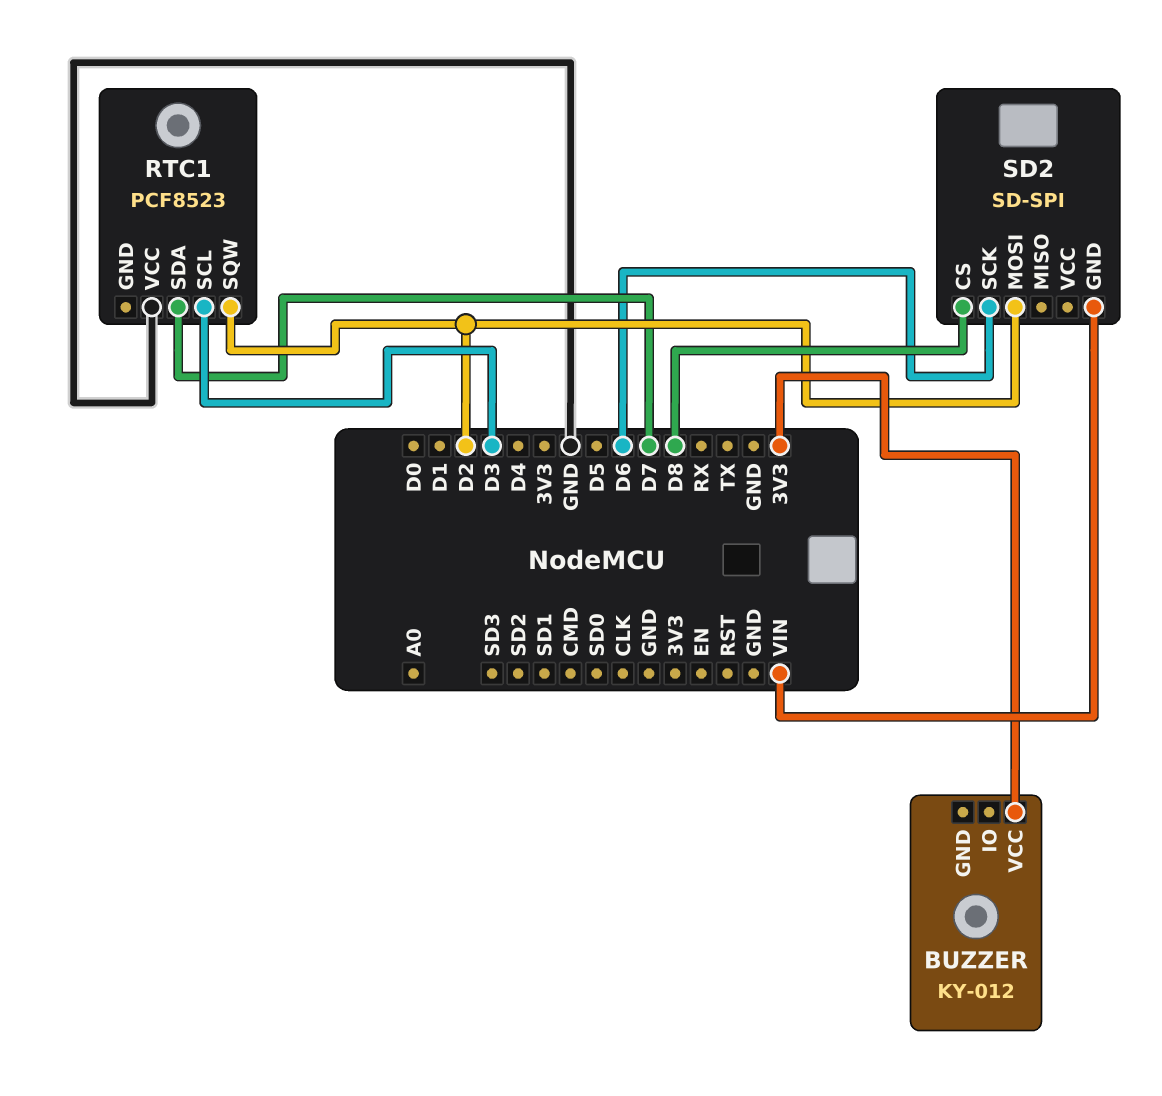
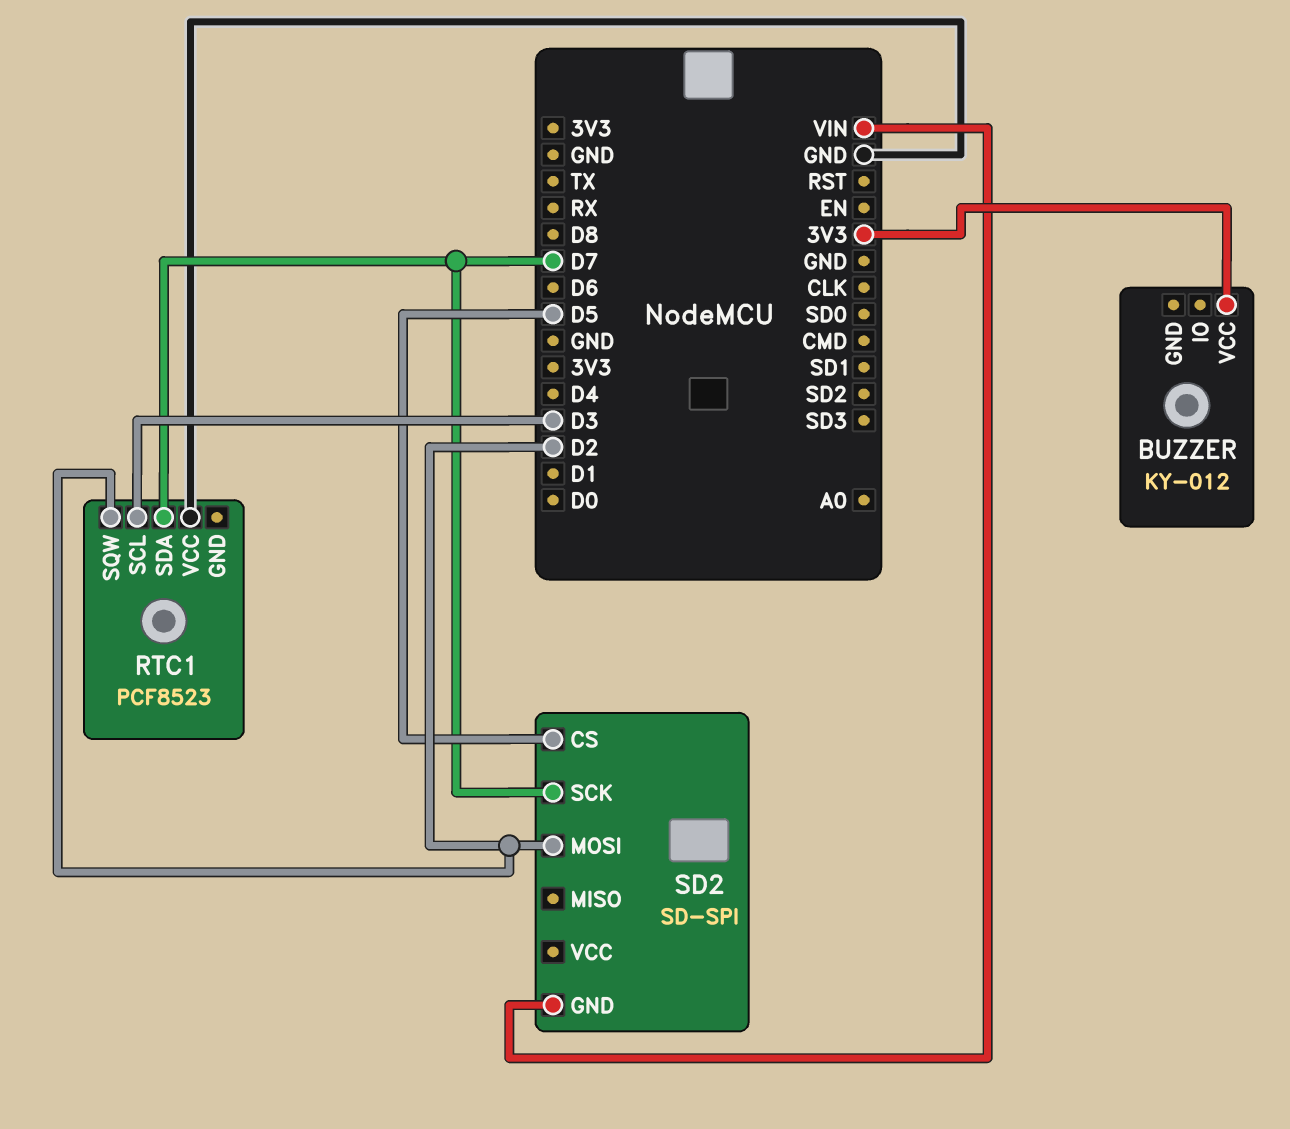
SD2 pin CS: D8 -> D5
SD2 pin SCK: D6 -> D7

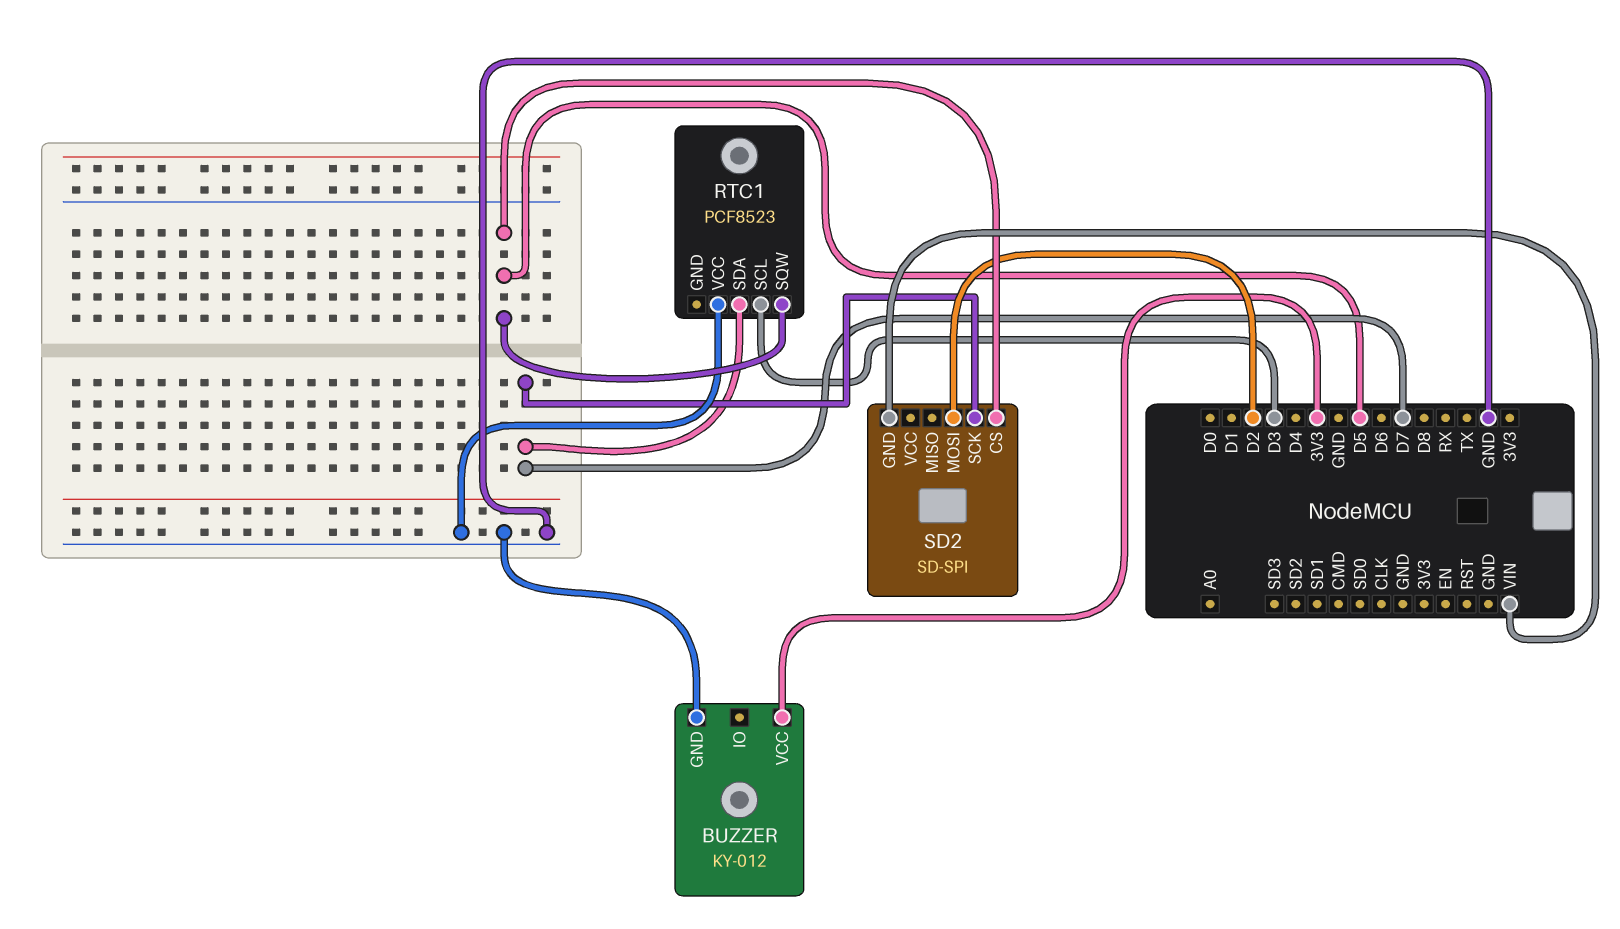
BUZZER pin GND: none -> GND
RTC1 pin SQW: D2 -> D5

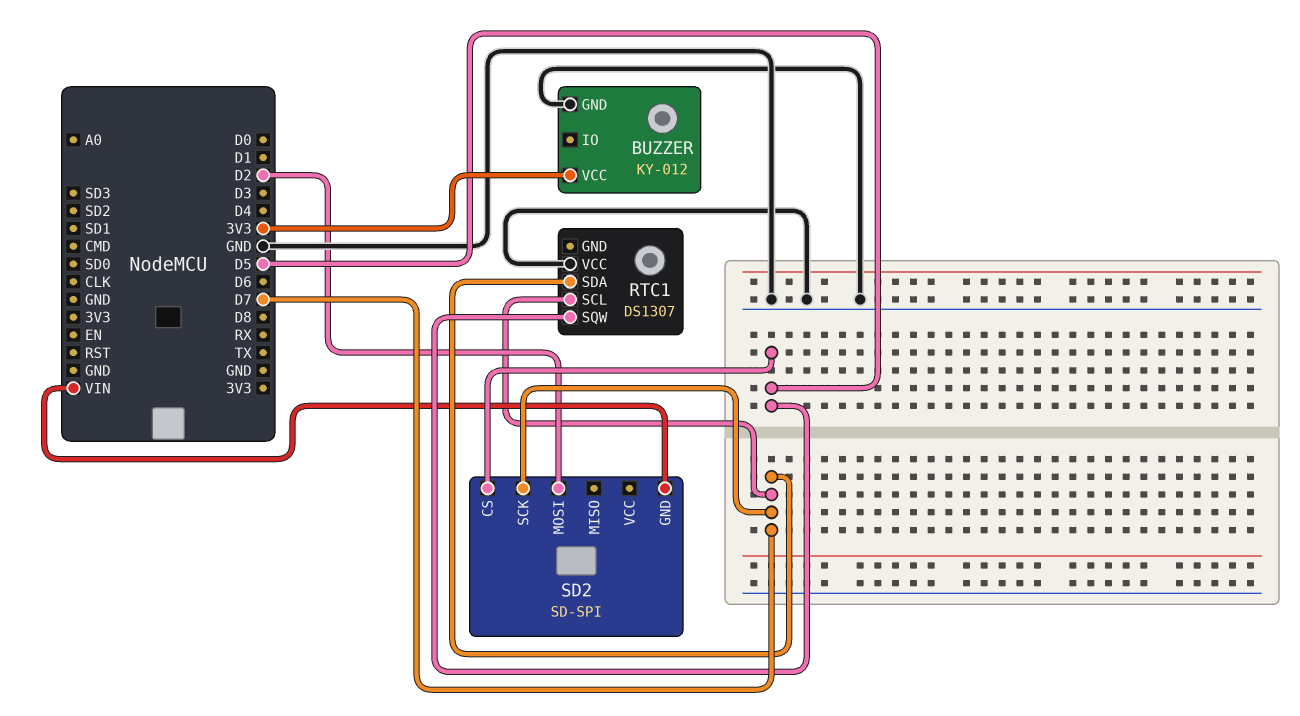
RTC1: PCF8523 -> DS1307
RTC1 pin SCL: D3 -> D7

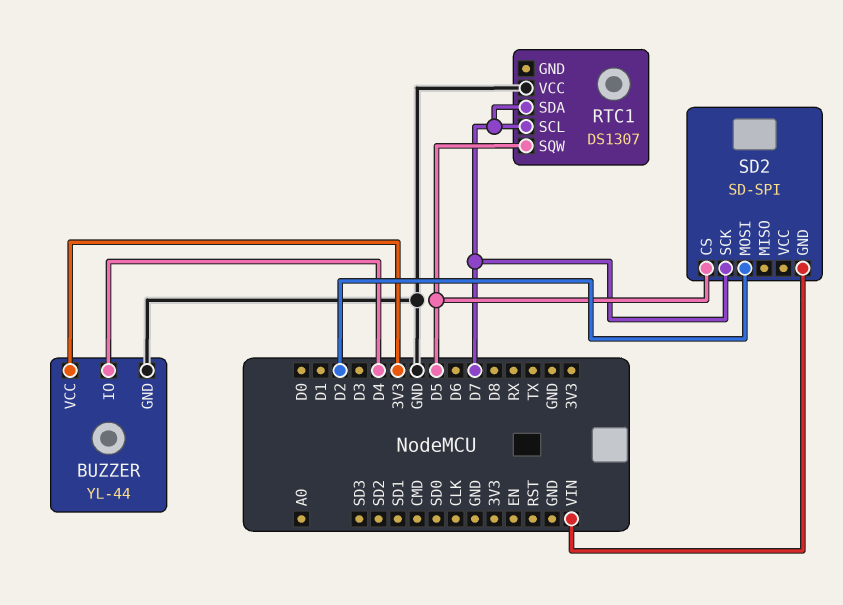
BUZZER: KY-012 -> YL-44
BUZZER pin IO: none -> D4

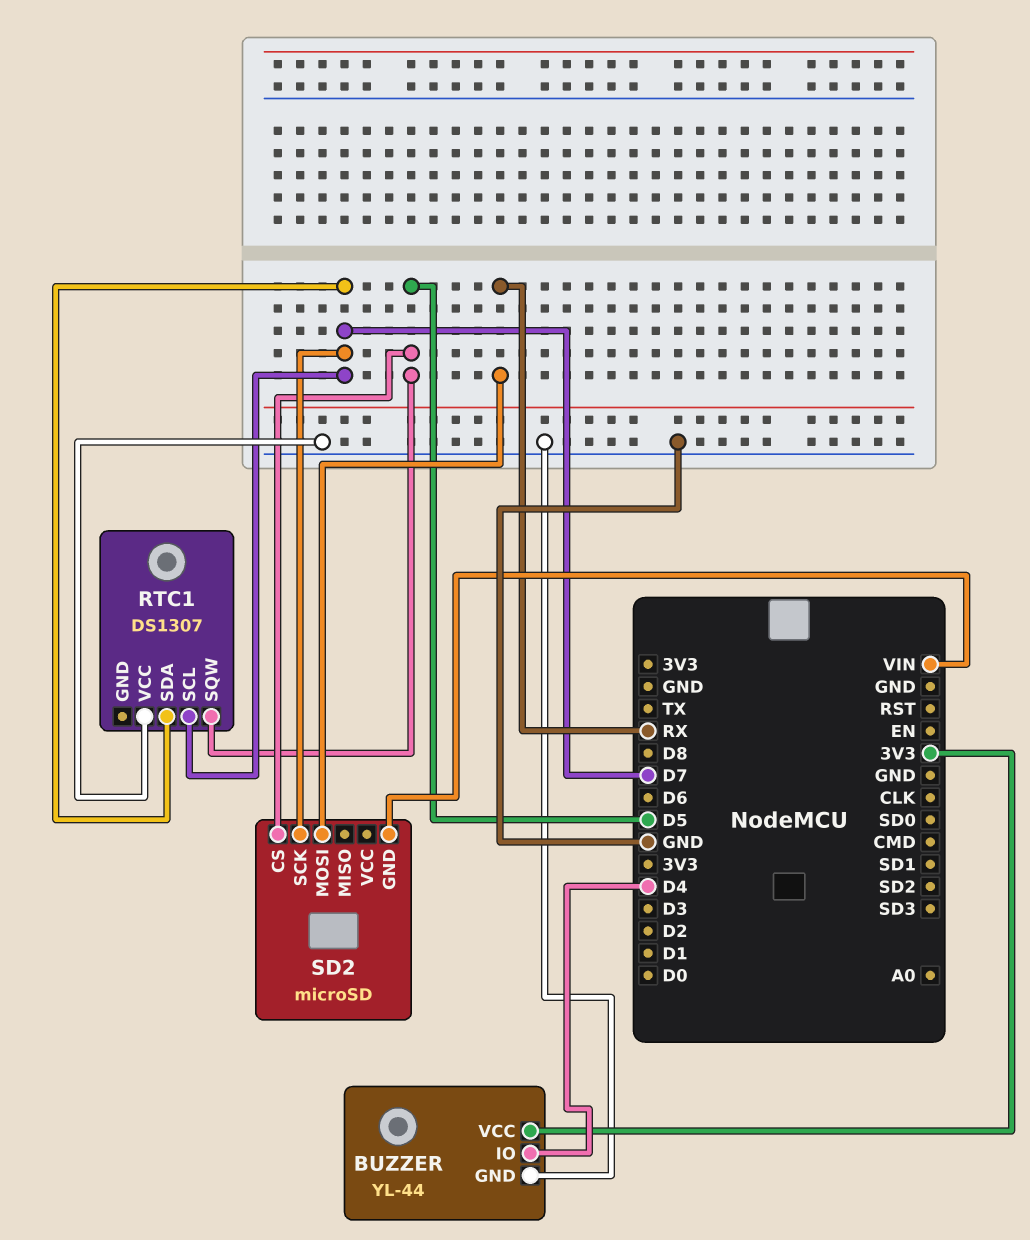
SD2: SD-SPI -> microSD
SD2 pin MOSI: D2 -> RX

